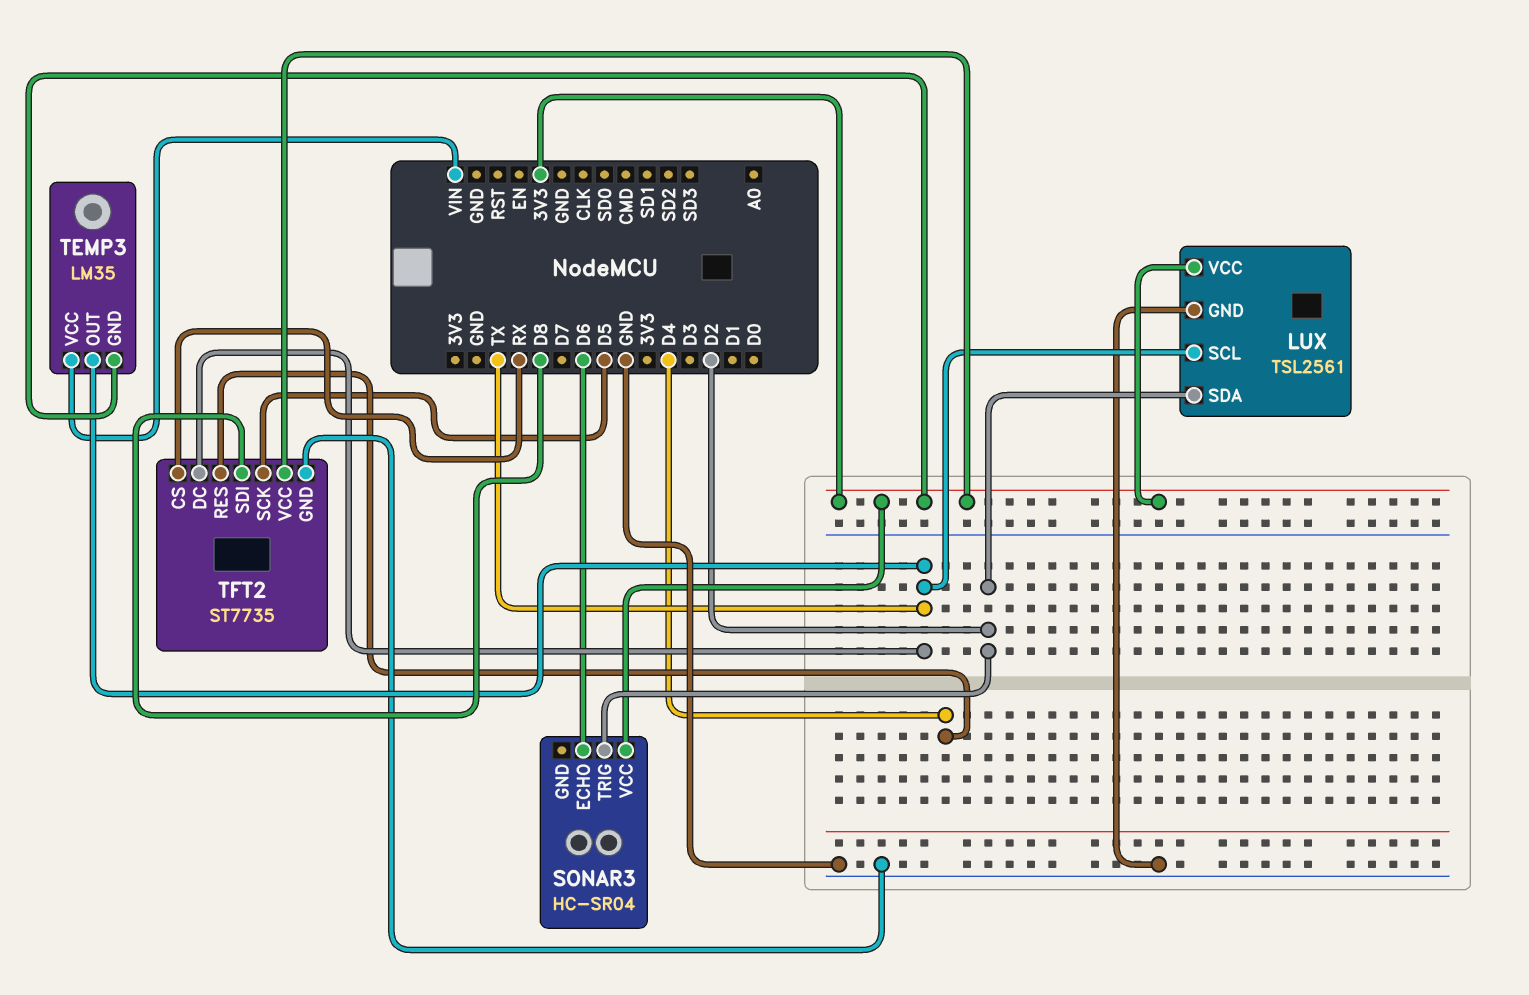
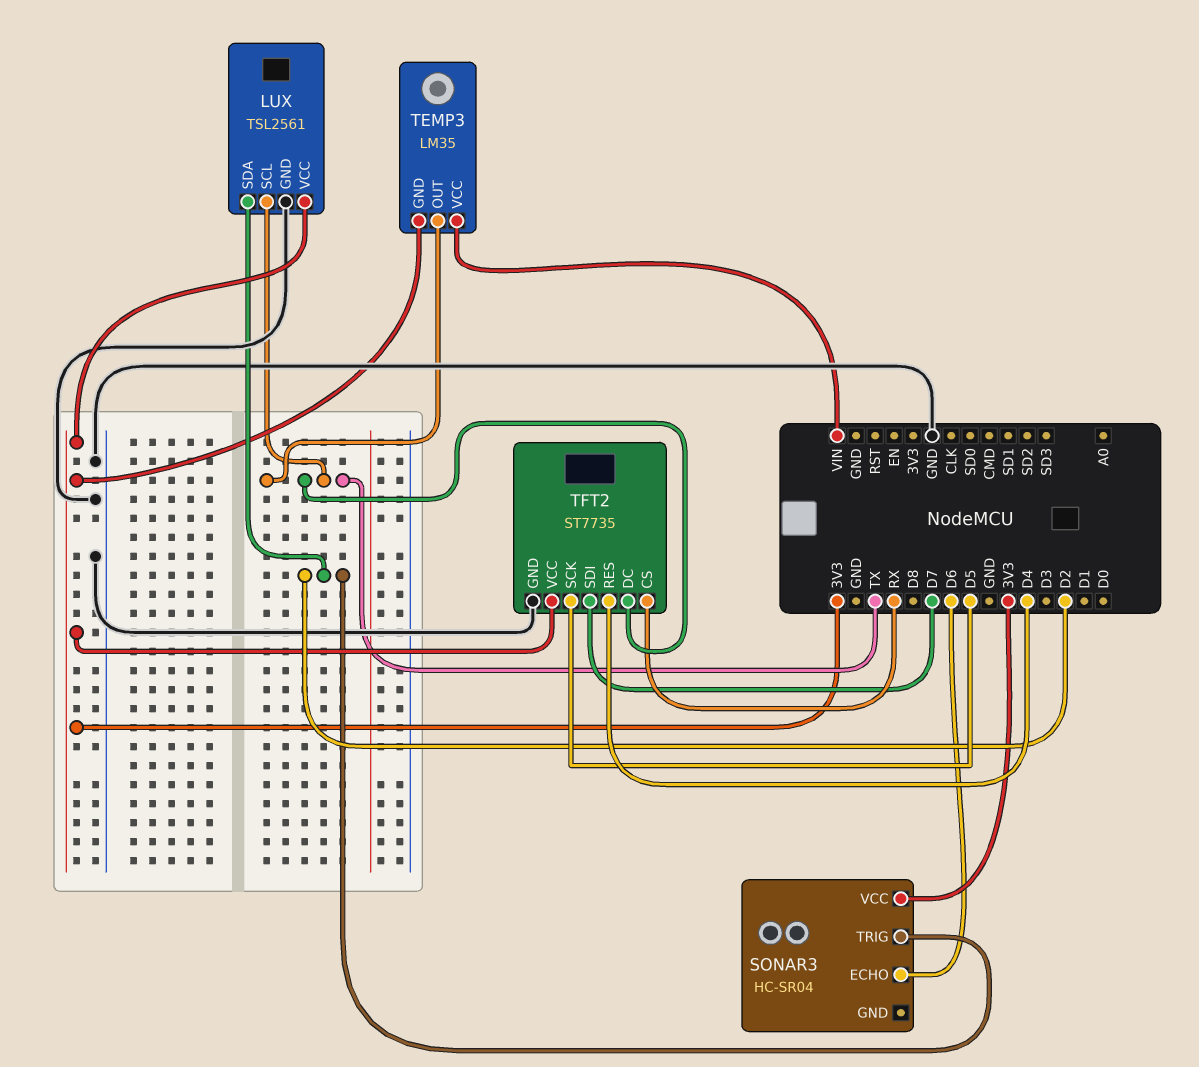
TFT2 pin SDI: D8 -> D7

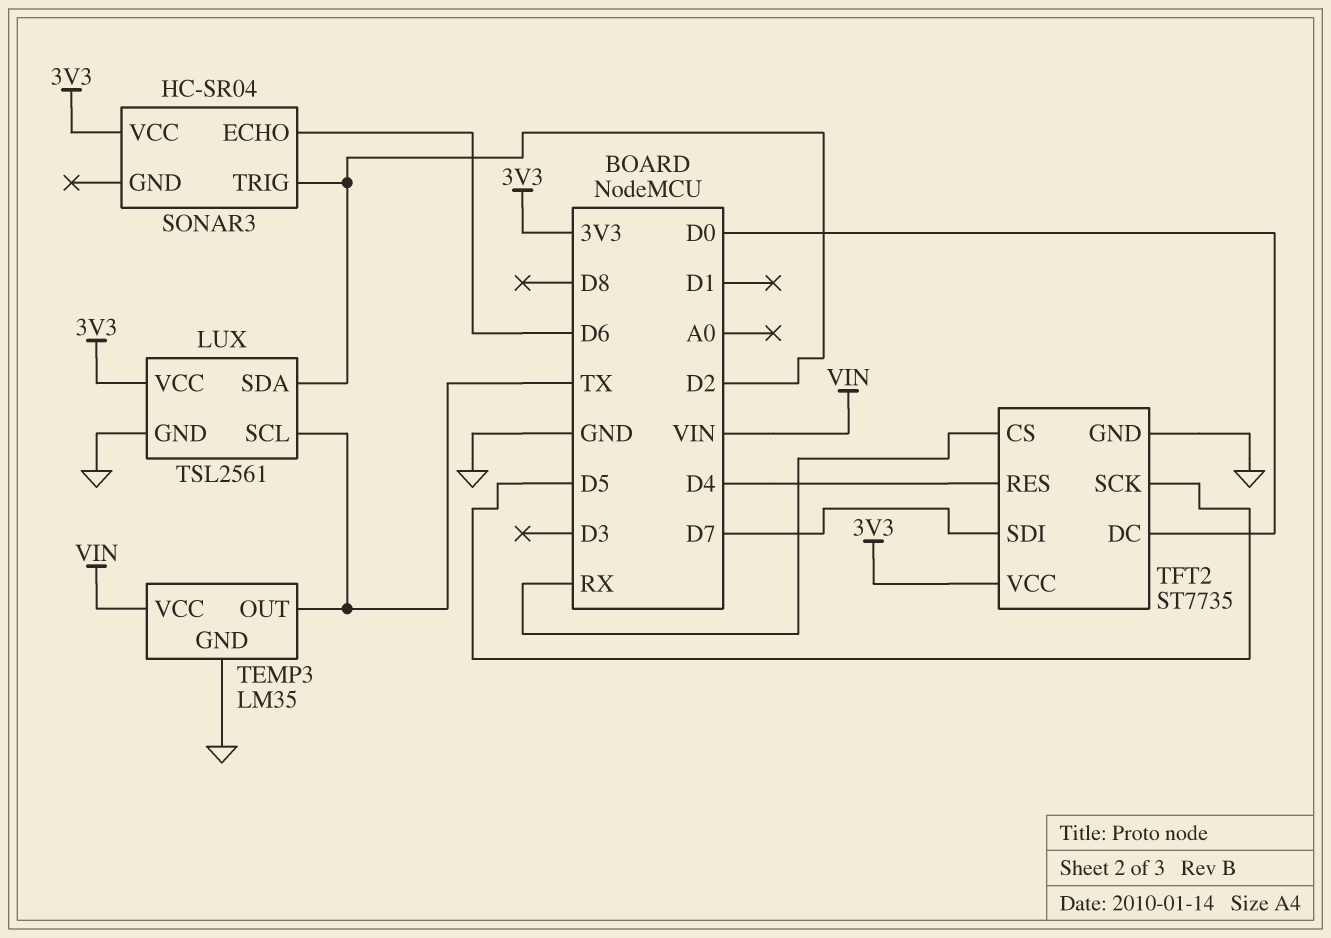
TEMP3 pin GND: 3V3 -> GND
TFT2 pin DC: TX -> D0

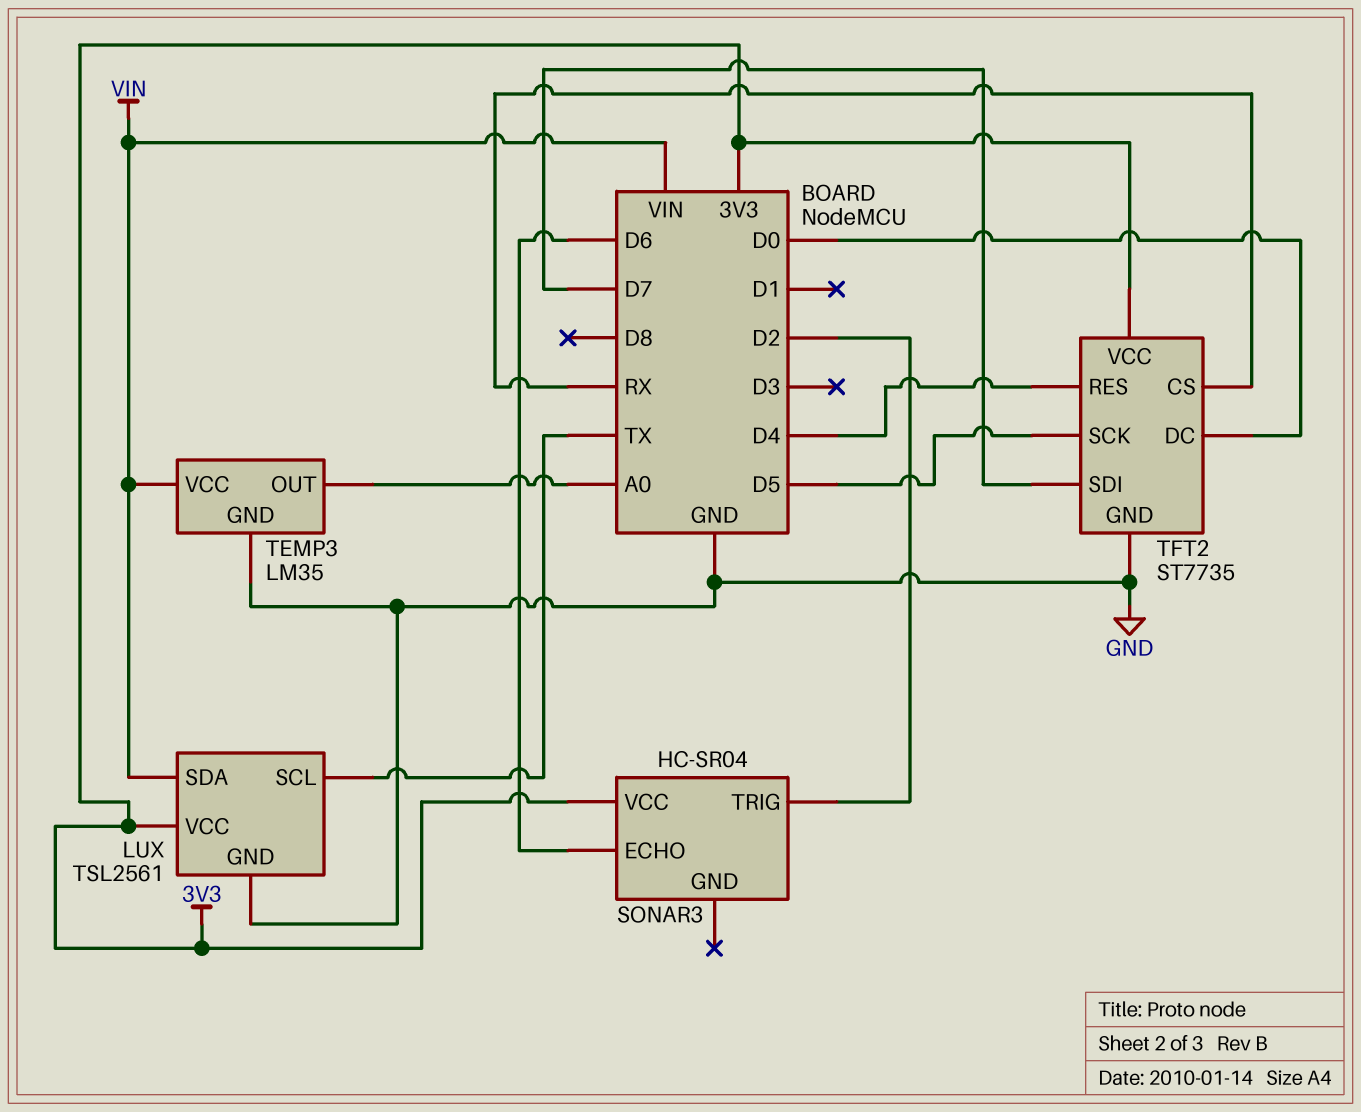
LUX pin SDA: D2 -> VIN
TEMP3 pin OUT: TX -> A0

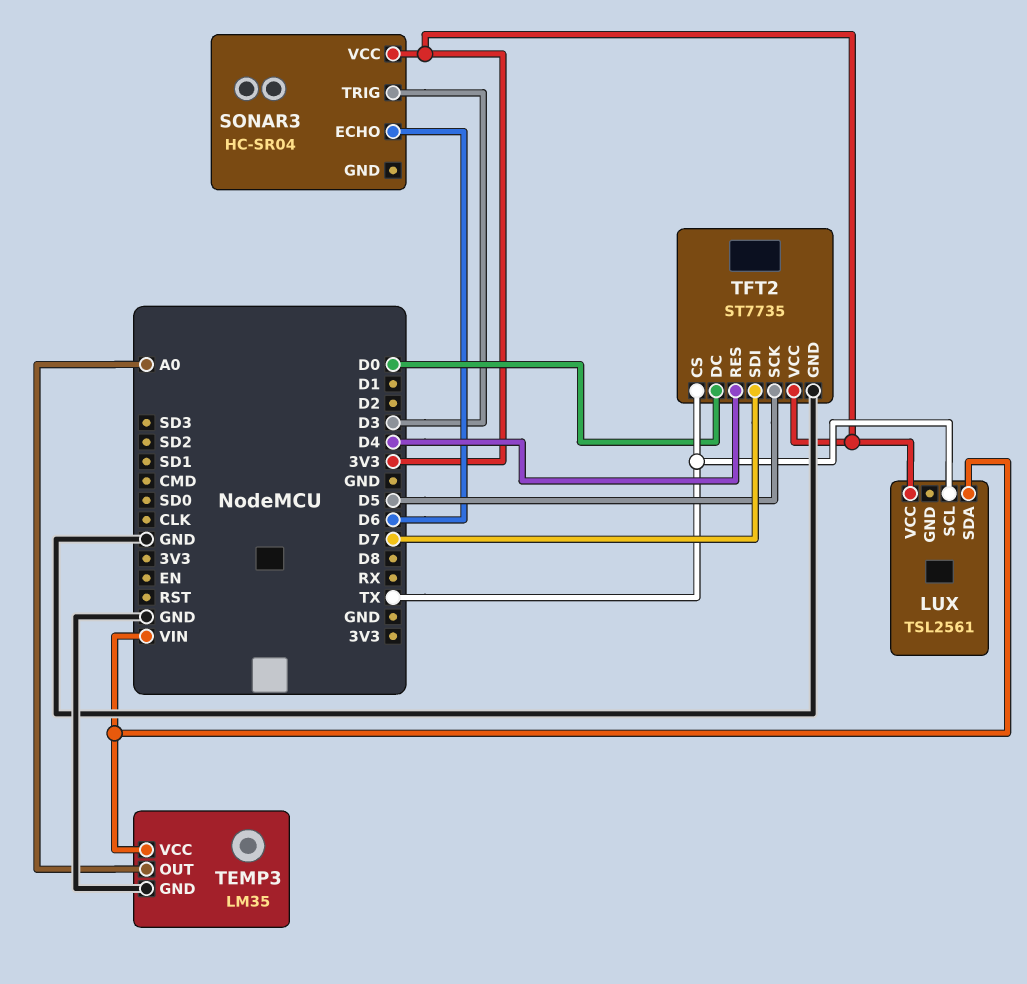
LUX pin GND: GND -> none
SONAR3 pin TRIG: D2 -> D3
TFT2 pin CS: RX -> TX

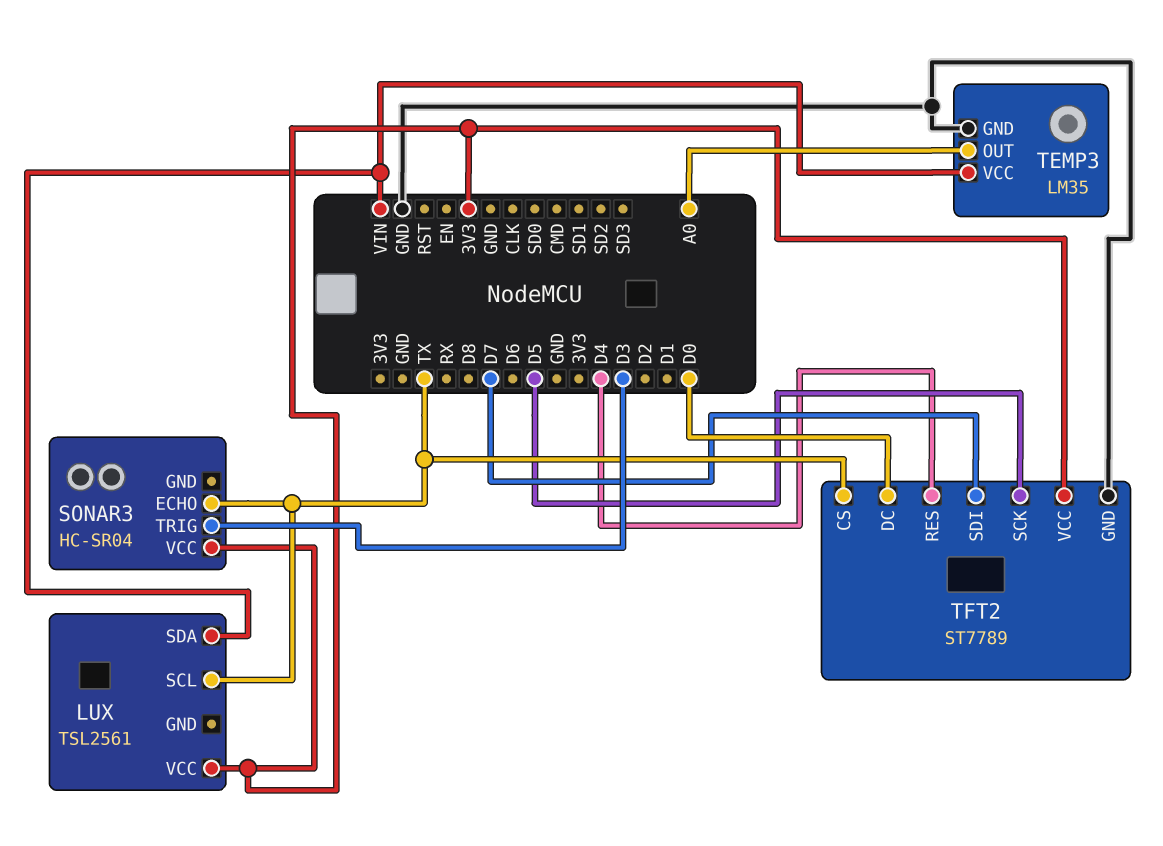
SONAR3 pin ECHO: D6 -> TX
TFT2: ST7735 -> ST7789

